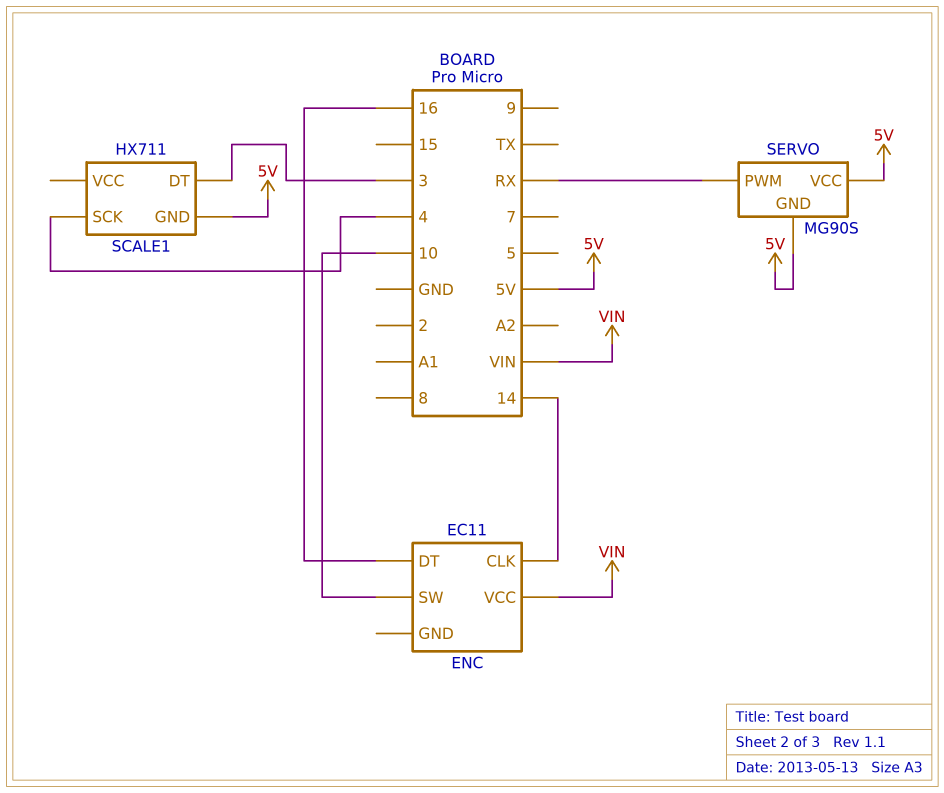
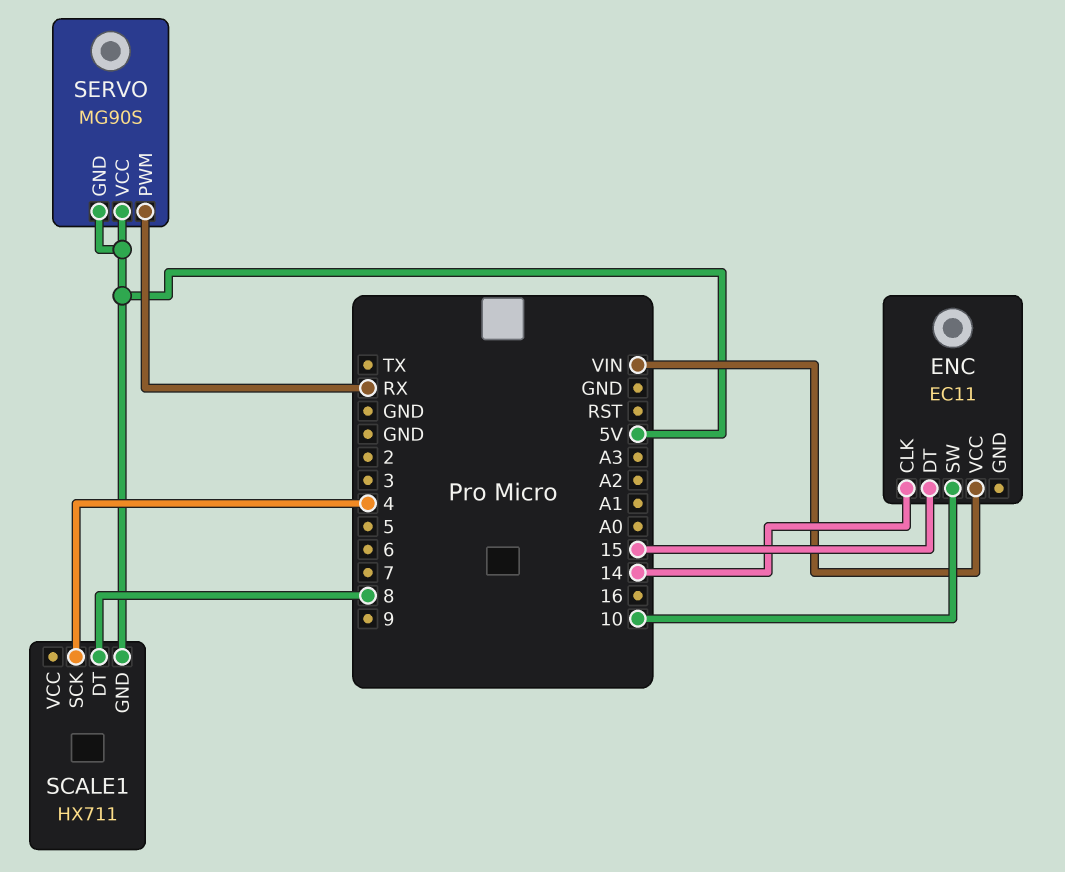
ENC pin DT: 16 -> 15
SCALE1 pin DT: 3 -> 8

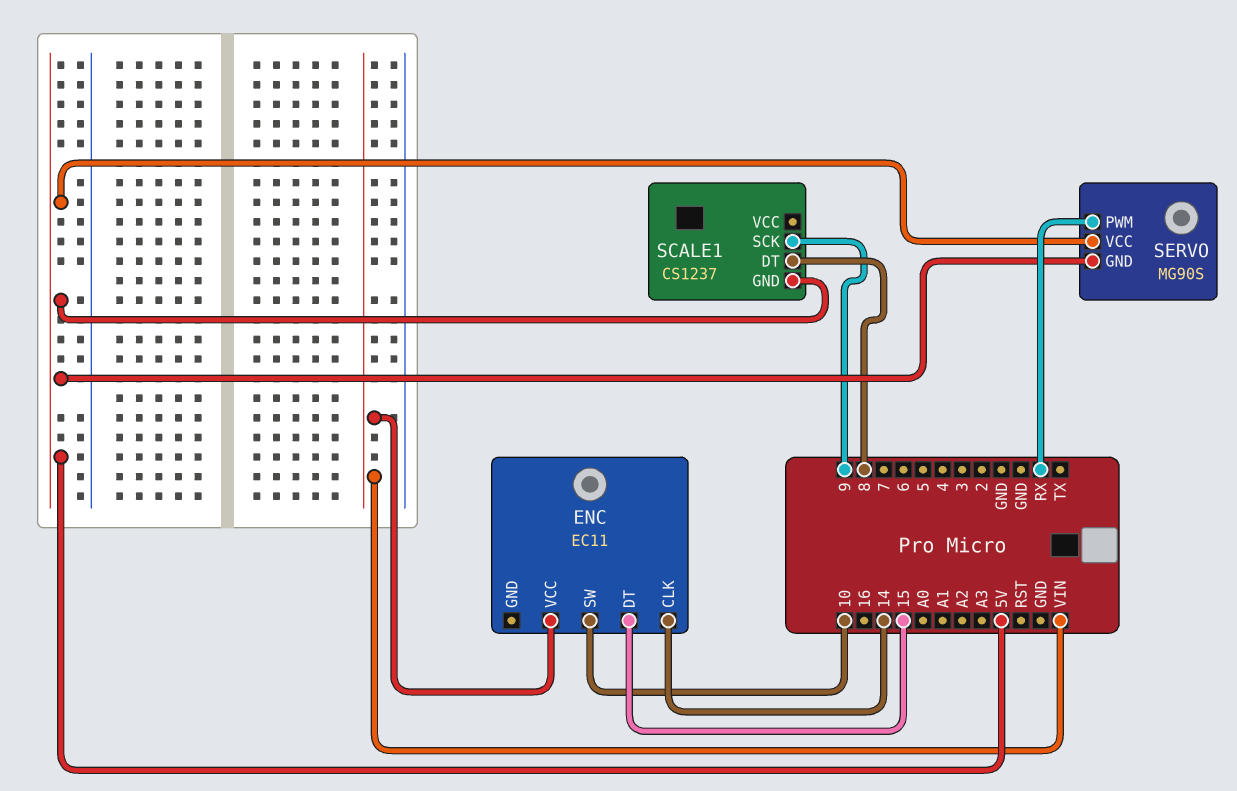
SCALE1: HX711 -> CS1237
SCALE1 pin SCK: 4 -> 9

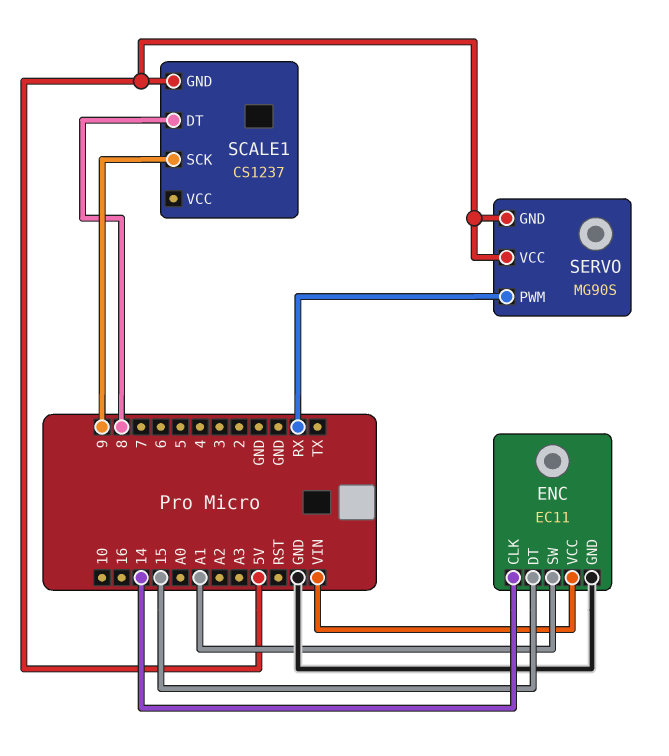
ENC pin GND: none -> GND
ENC pin SW: 10 -> A1

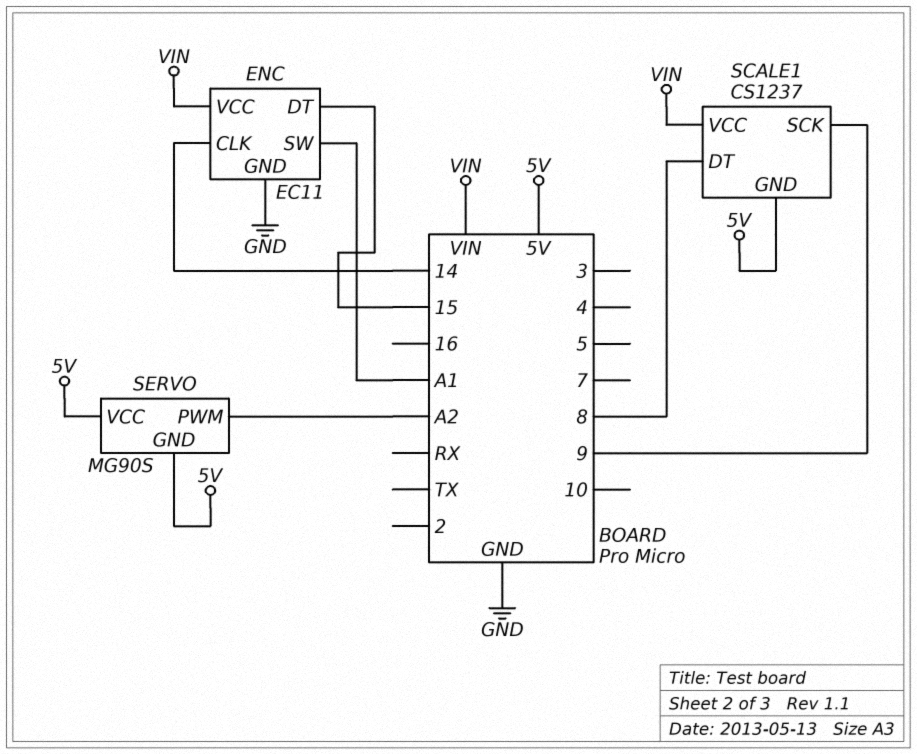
SCALE1 pin VCC: none -> VIN
SERVO pin PWM: RX -> A2

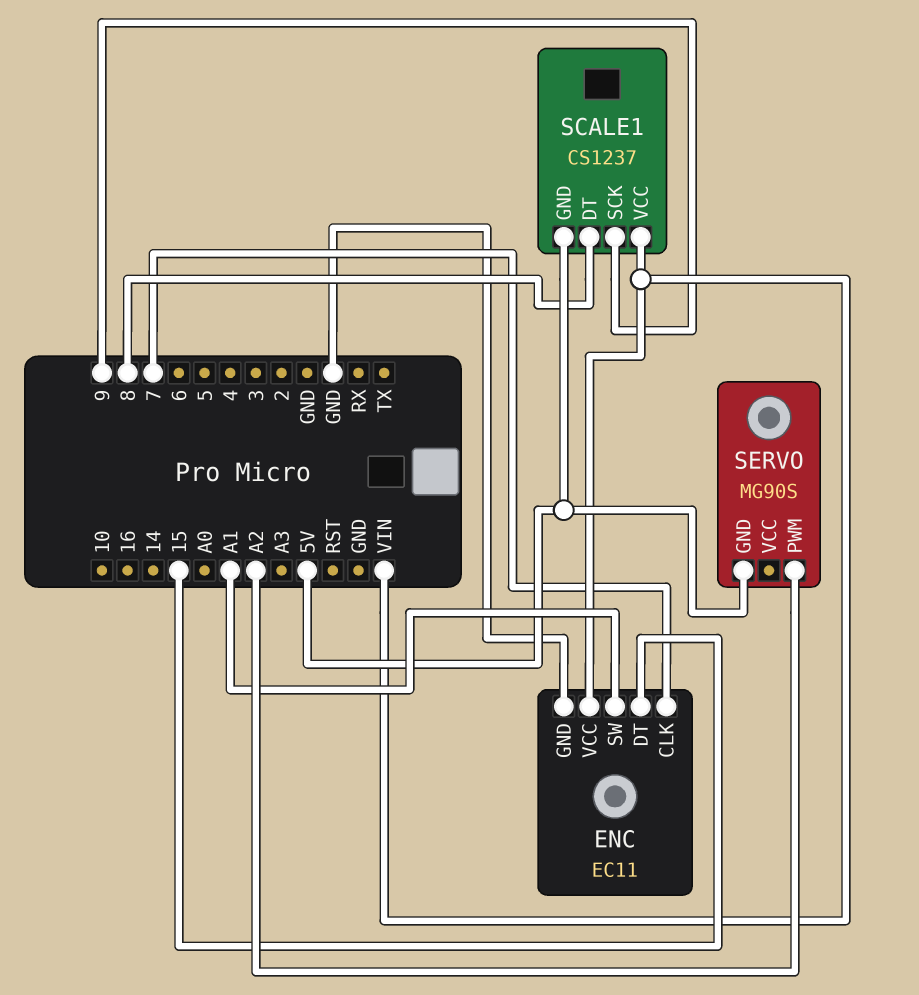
ENC pin CLK: 14 -> 7
SERVO pin VCC: 5V -> none

